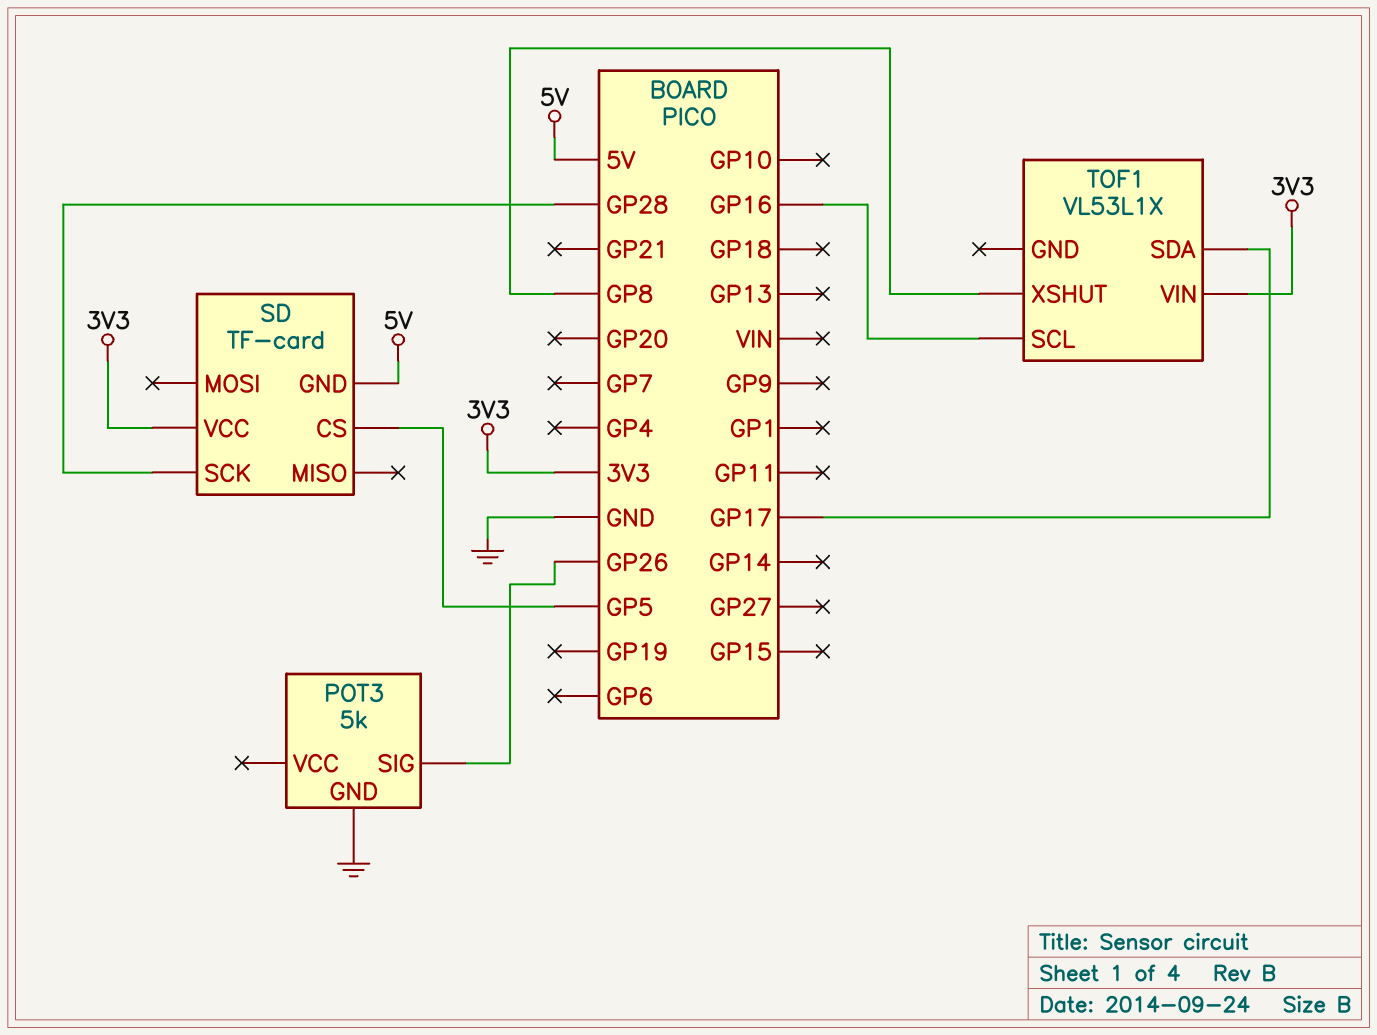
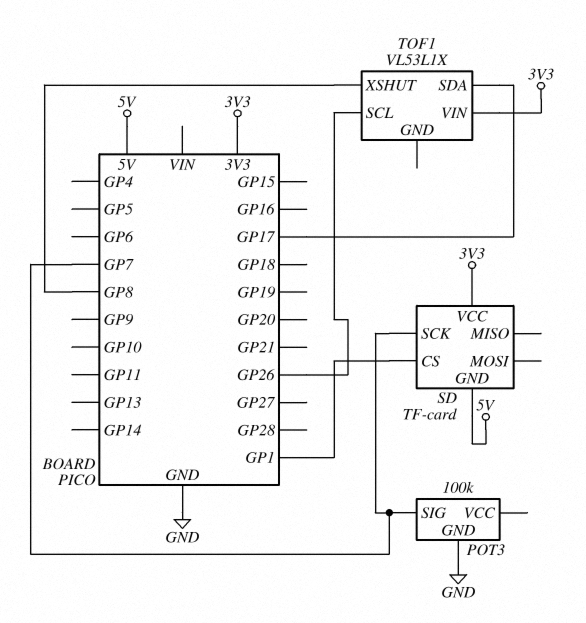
POT3: 5k -> 100k
POT3 pin SIG: GP26 -> GP7
SD pin CS: GP5 -> GP1
SD pin SCK: GP28 -> GP7
TOF1 pin SCL: GP16 -> GP26

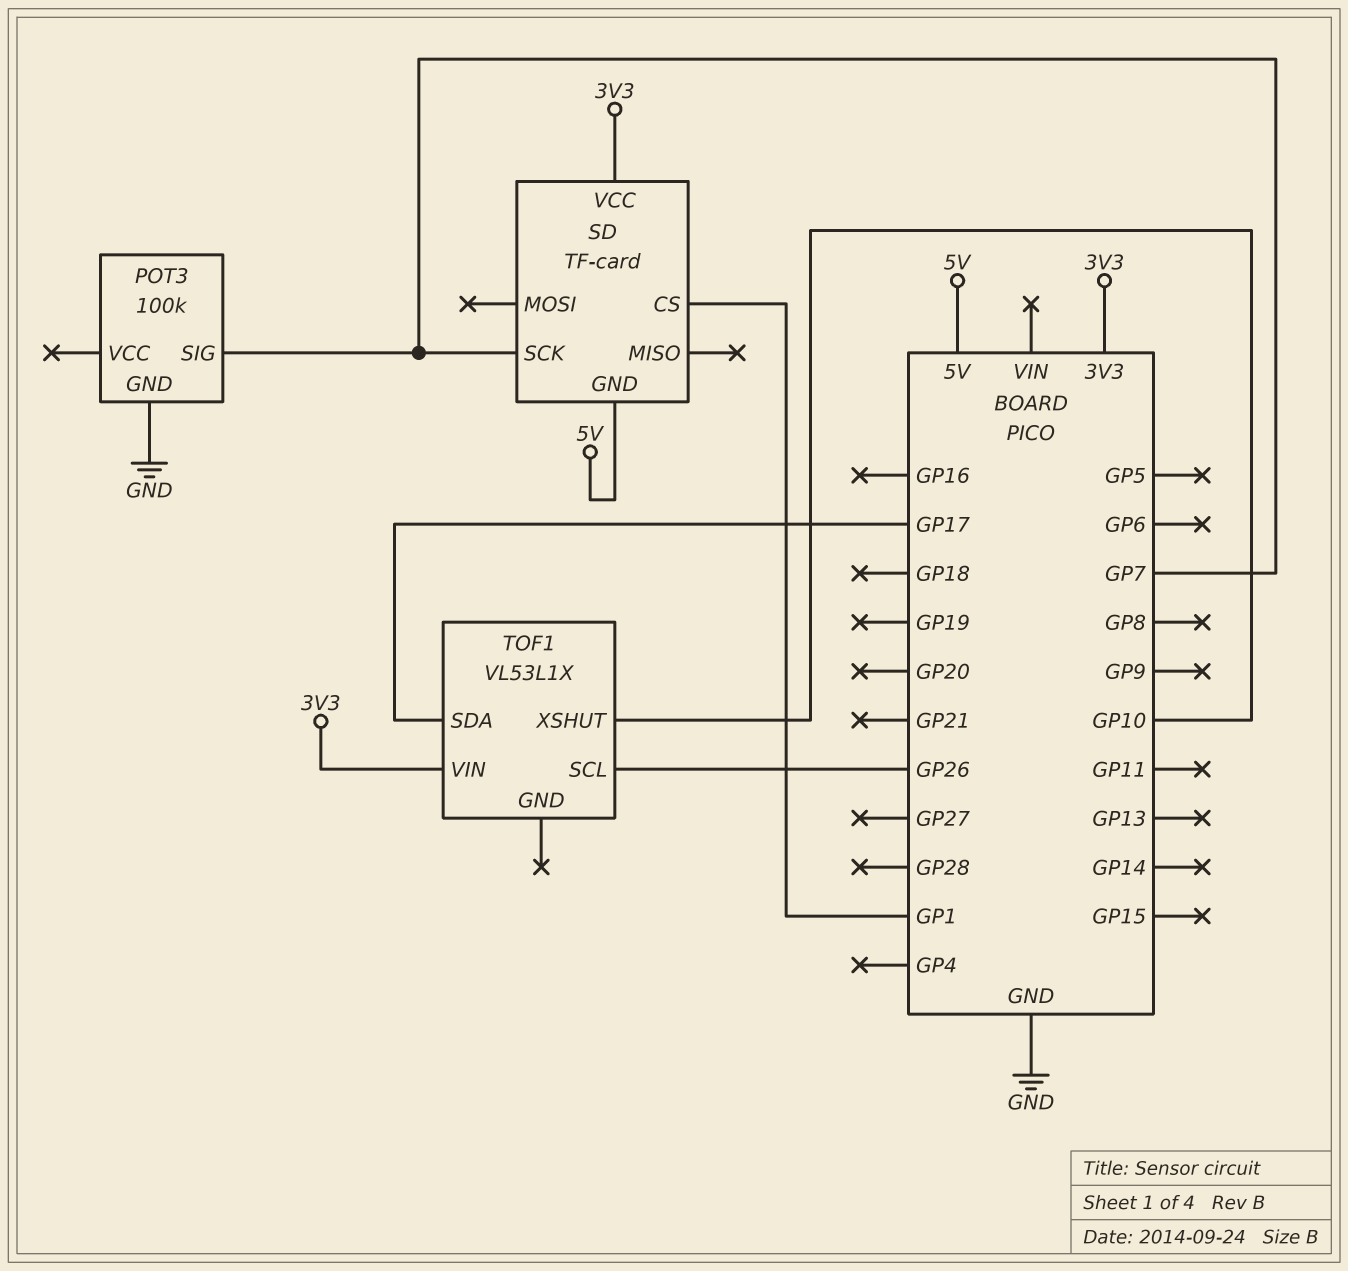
TOF1 pin XSHUT: GP8 -> GP10

